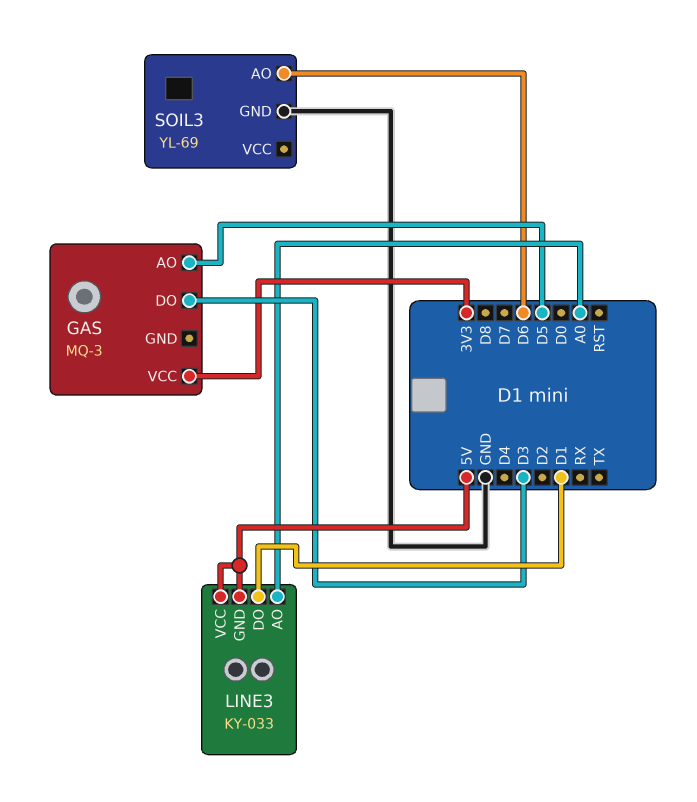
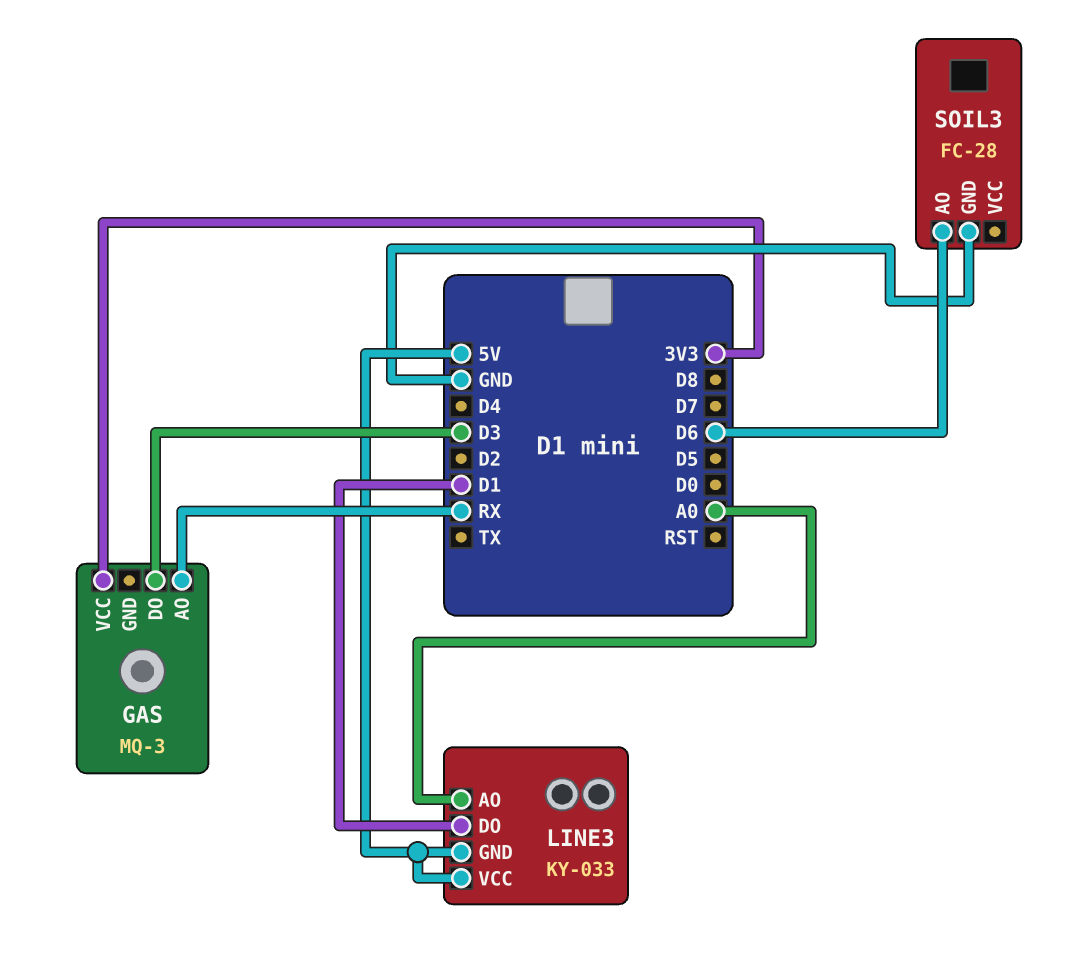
GAS pin AO: D5 -> RX
SOIL3: YL-69 -> FC-28

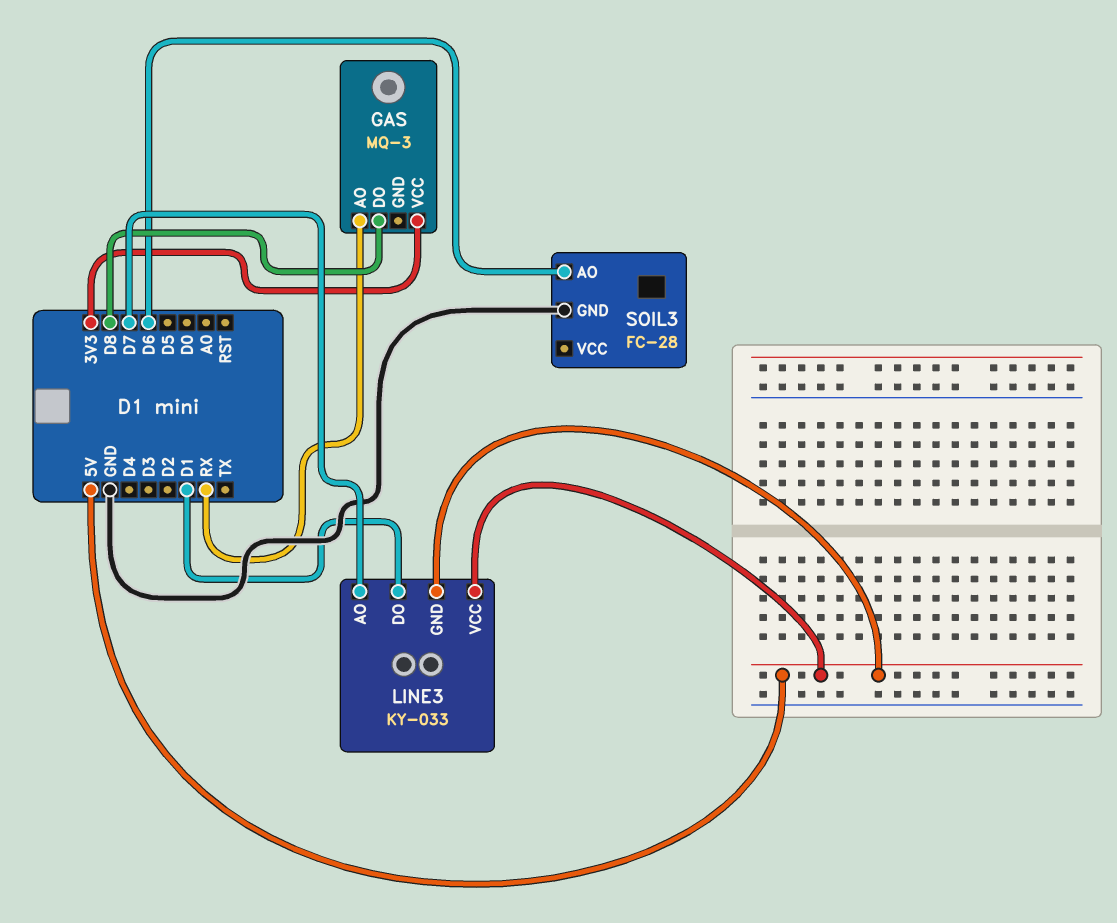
GAS pin DO: D3 -> D8
LINE3 pin AO: A0 -> D7

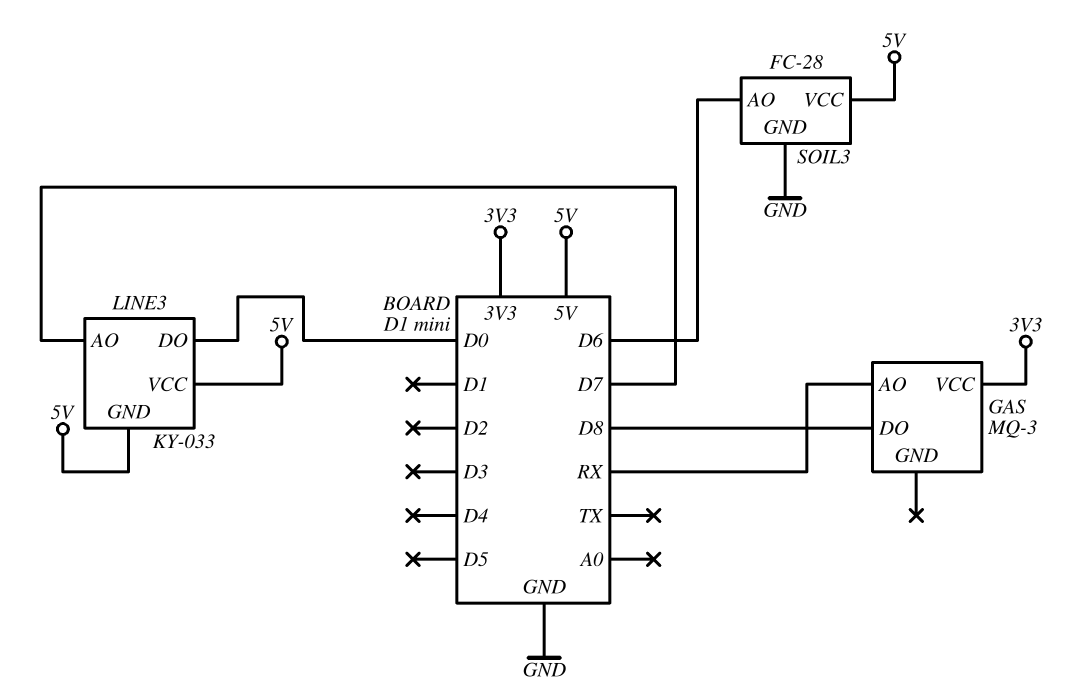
LINE3 pin DO: D1 -> D0
SOIL3 pin VCC: none -> 5V

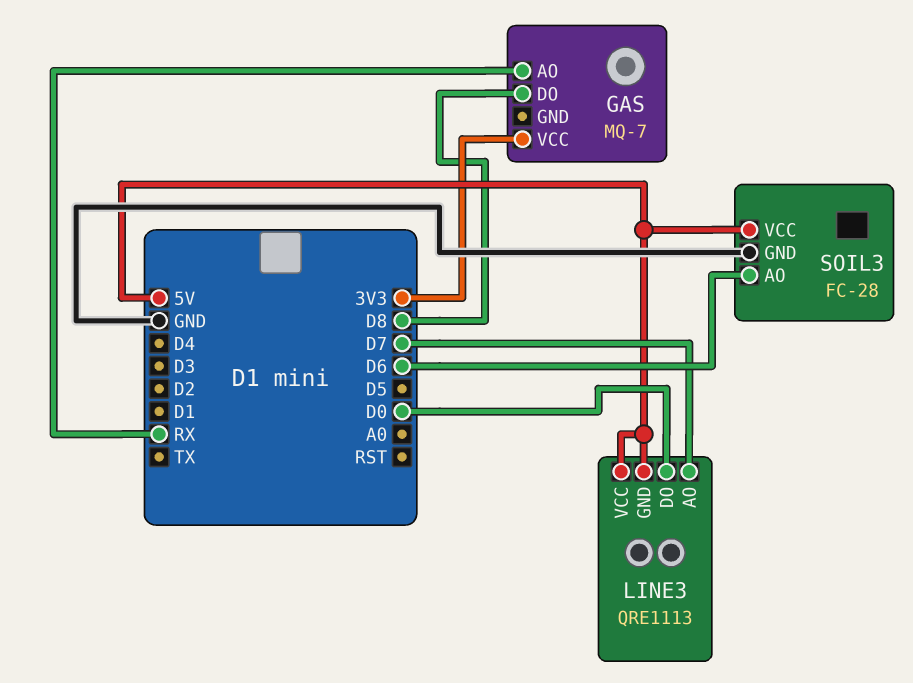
GAS: MQ-3 -> MQ-7
LINE3: KY-033 -> QRE1113

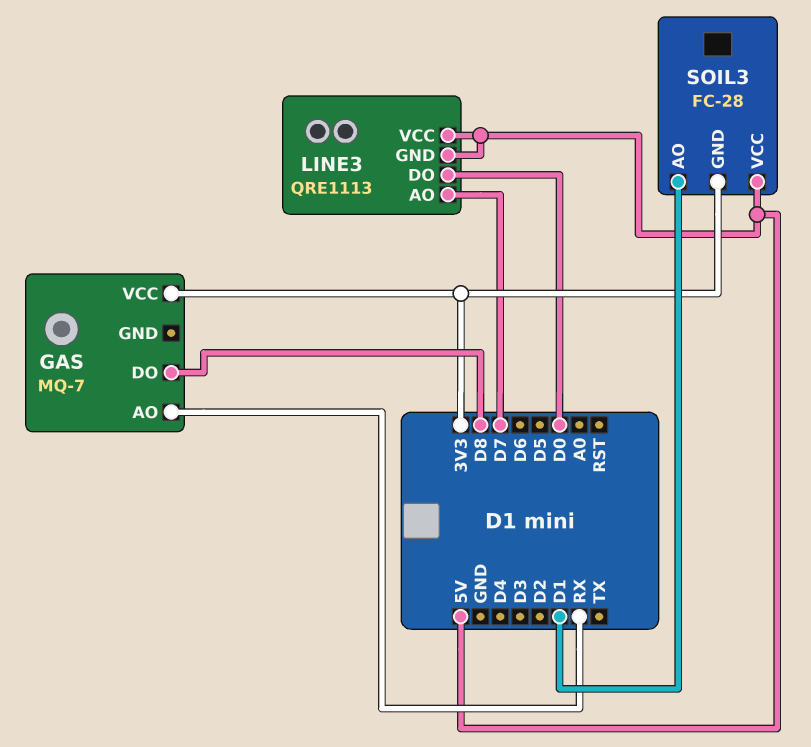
SOIL3 pin AO: D6 -> D1
SOIL3 pin GND: GND -> 3V3

